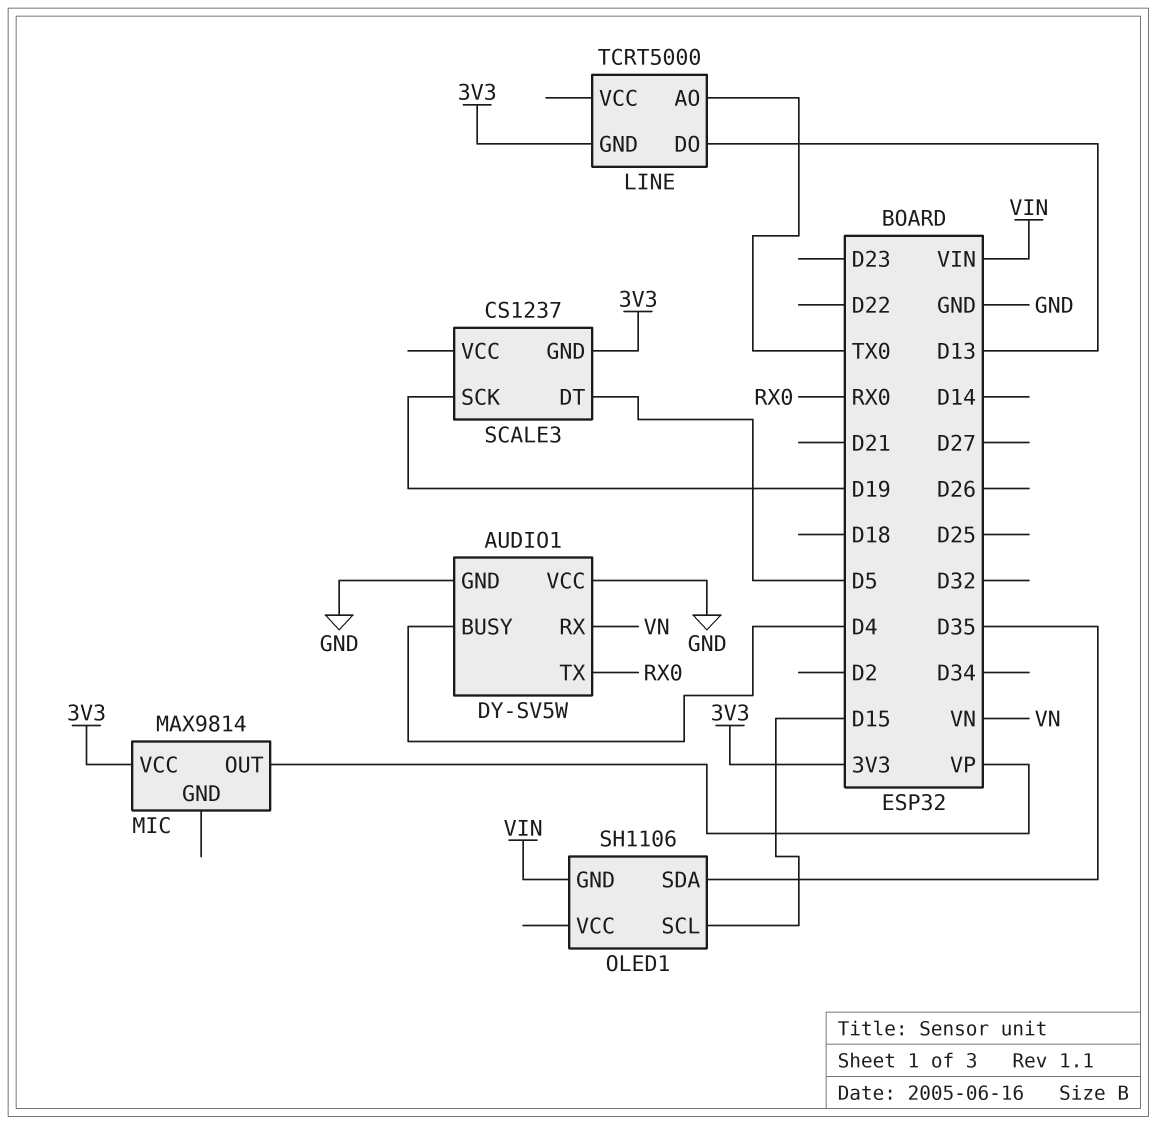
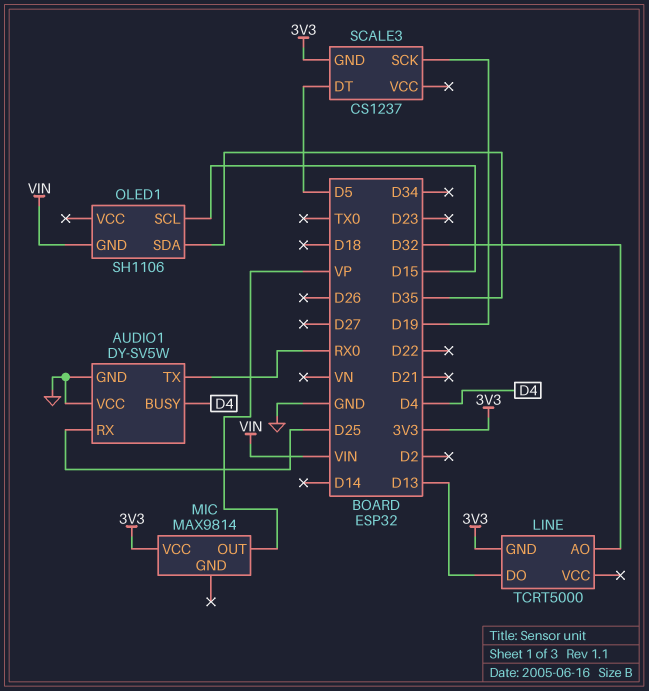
AUDIO1 pin RX: VN -> D25
LINE pin AO: TX0 -> D32

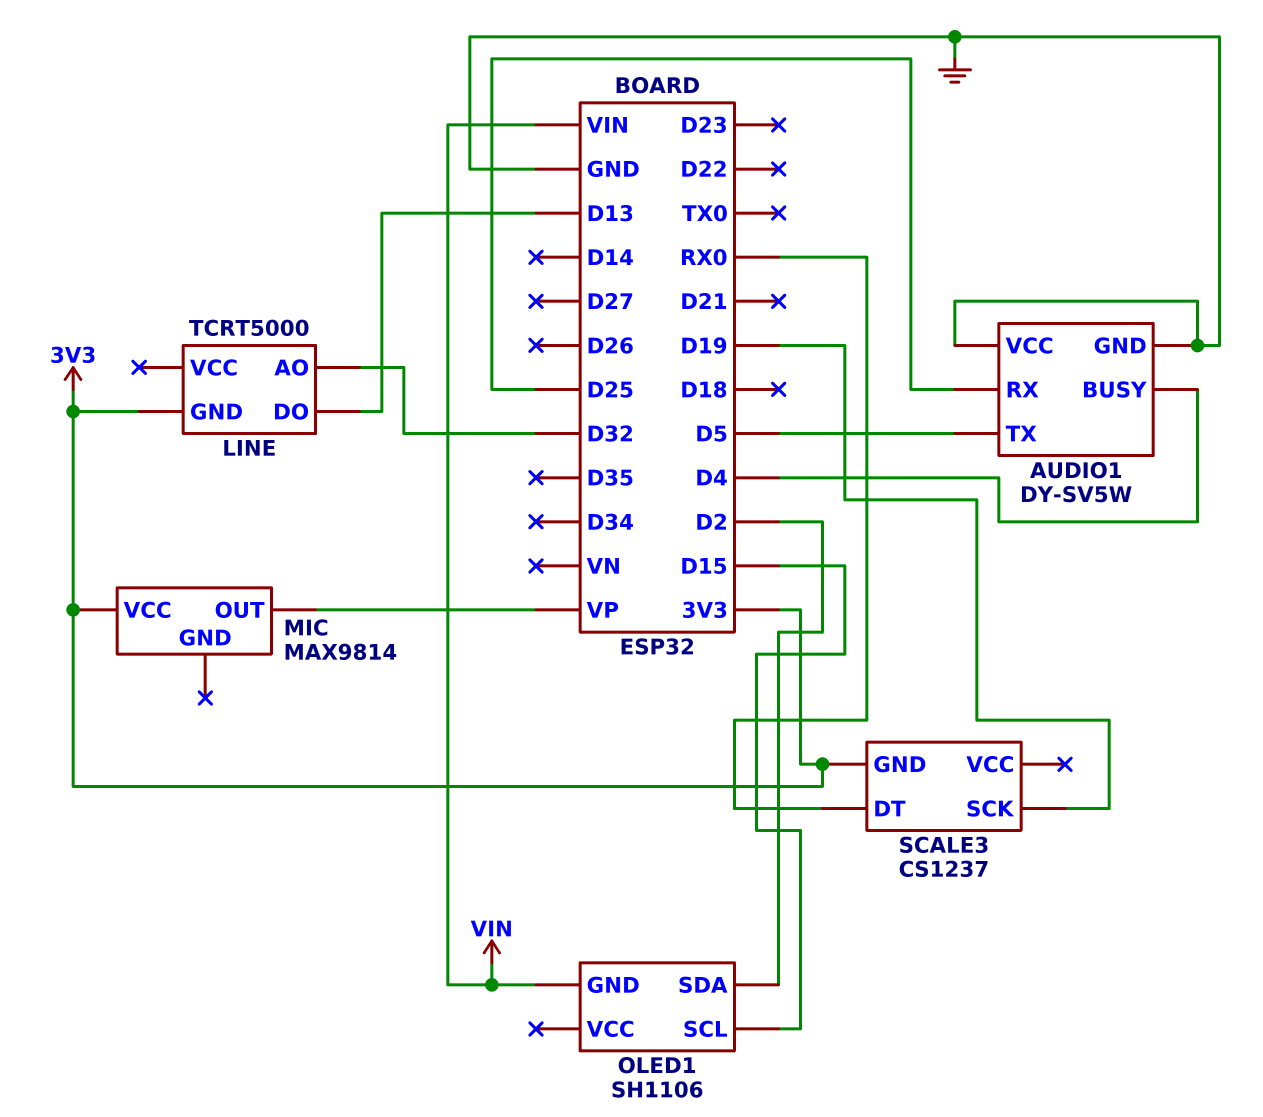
AUDIO1 pin TX: RX0 -> D5
OLED1 pin SDA: D35 -> D2
SCALE3 pin DT: D5 -> RX0

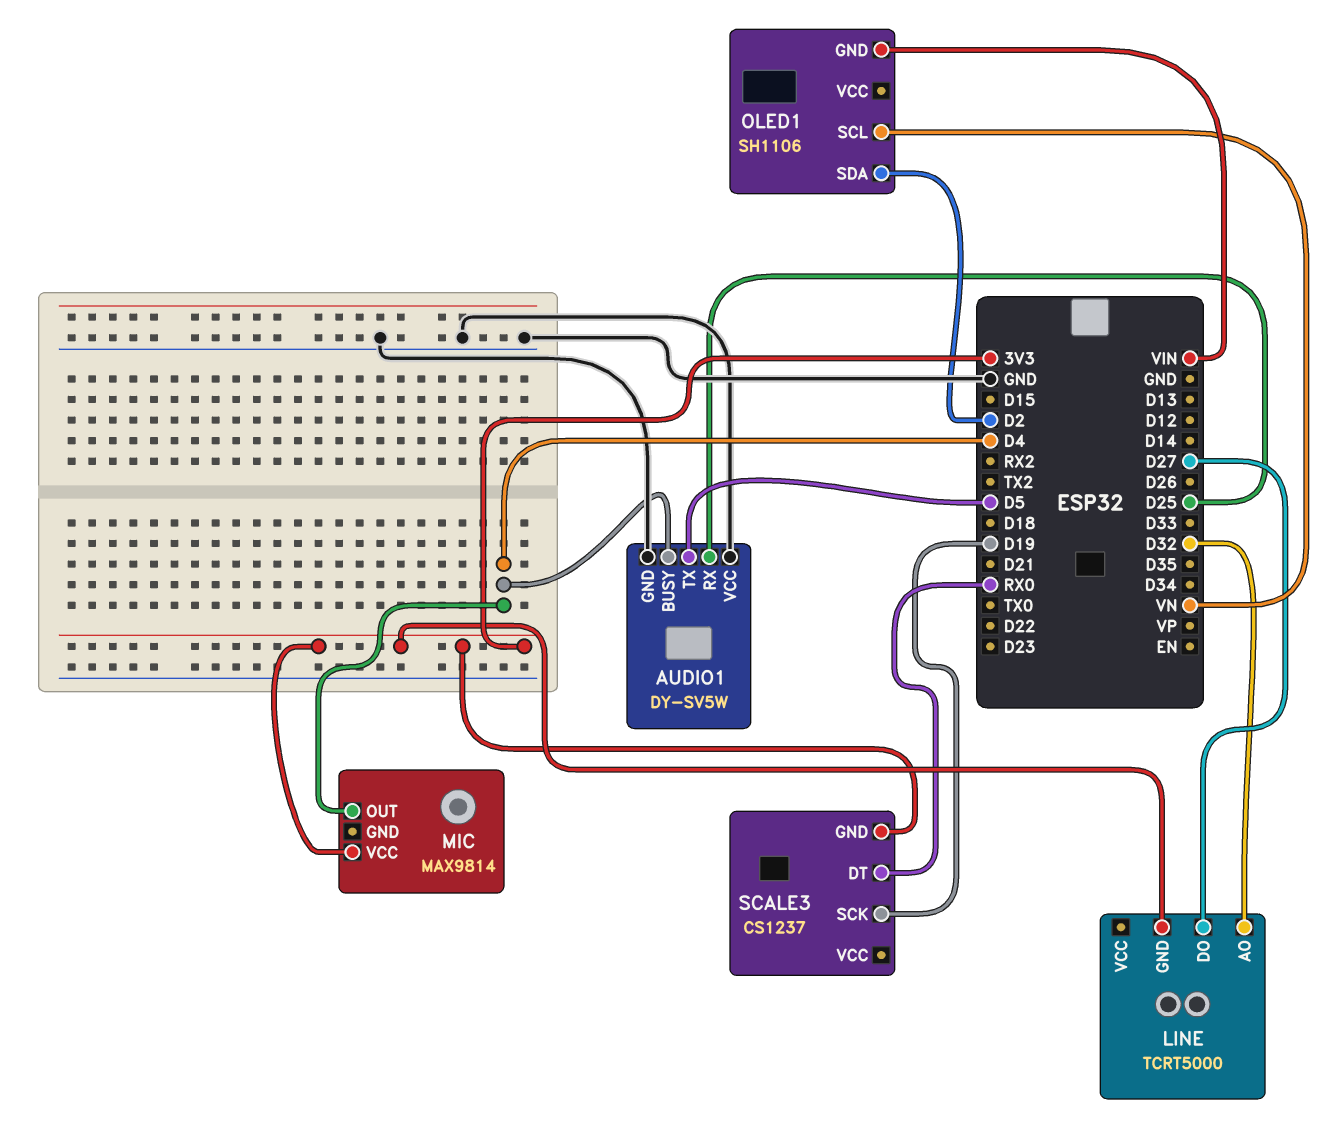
LINE pin DO: D13 -> D27
MIC pin OUT: VP -> D4
OLED1 pin SCL: D15 -> VN

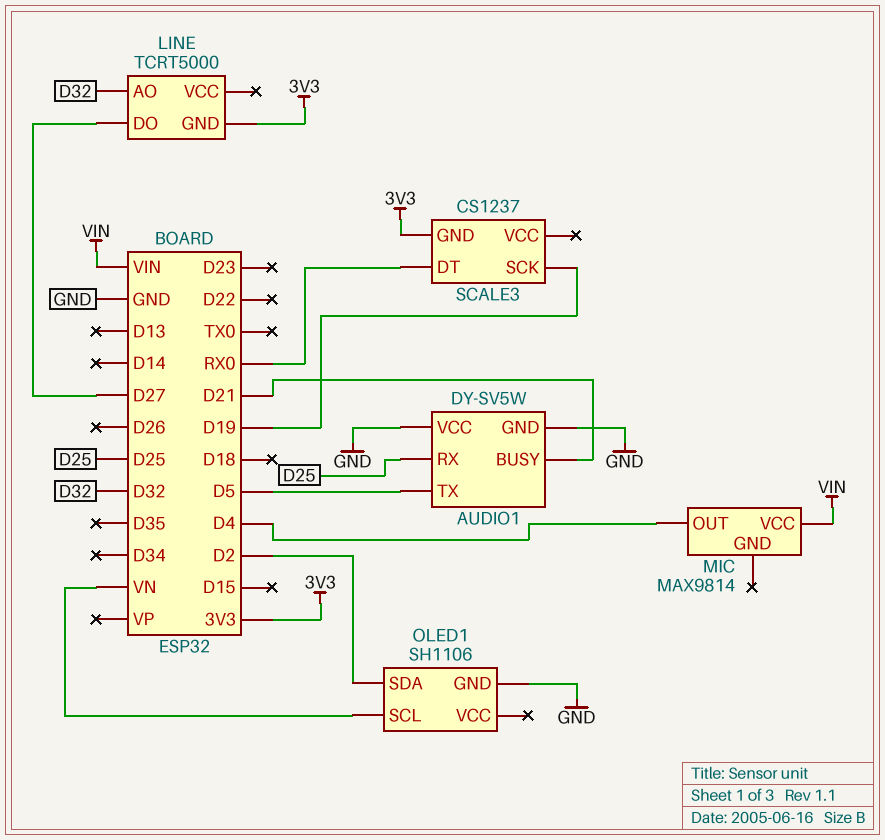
AUDIO1 pin BUSY: D4 -> D21
MIC pin VCC: 3V3 -> VIN
OLED1 pin GND: VIN -> GND

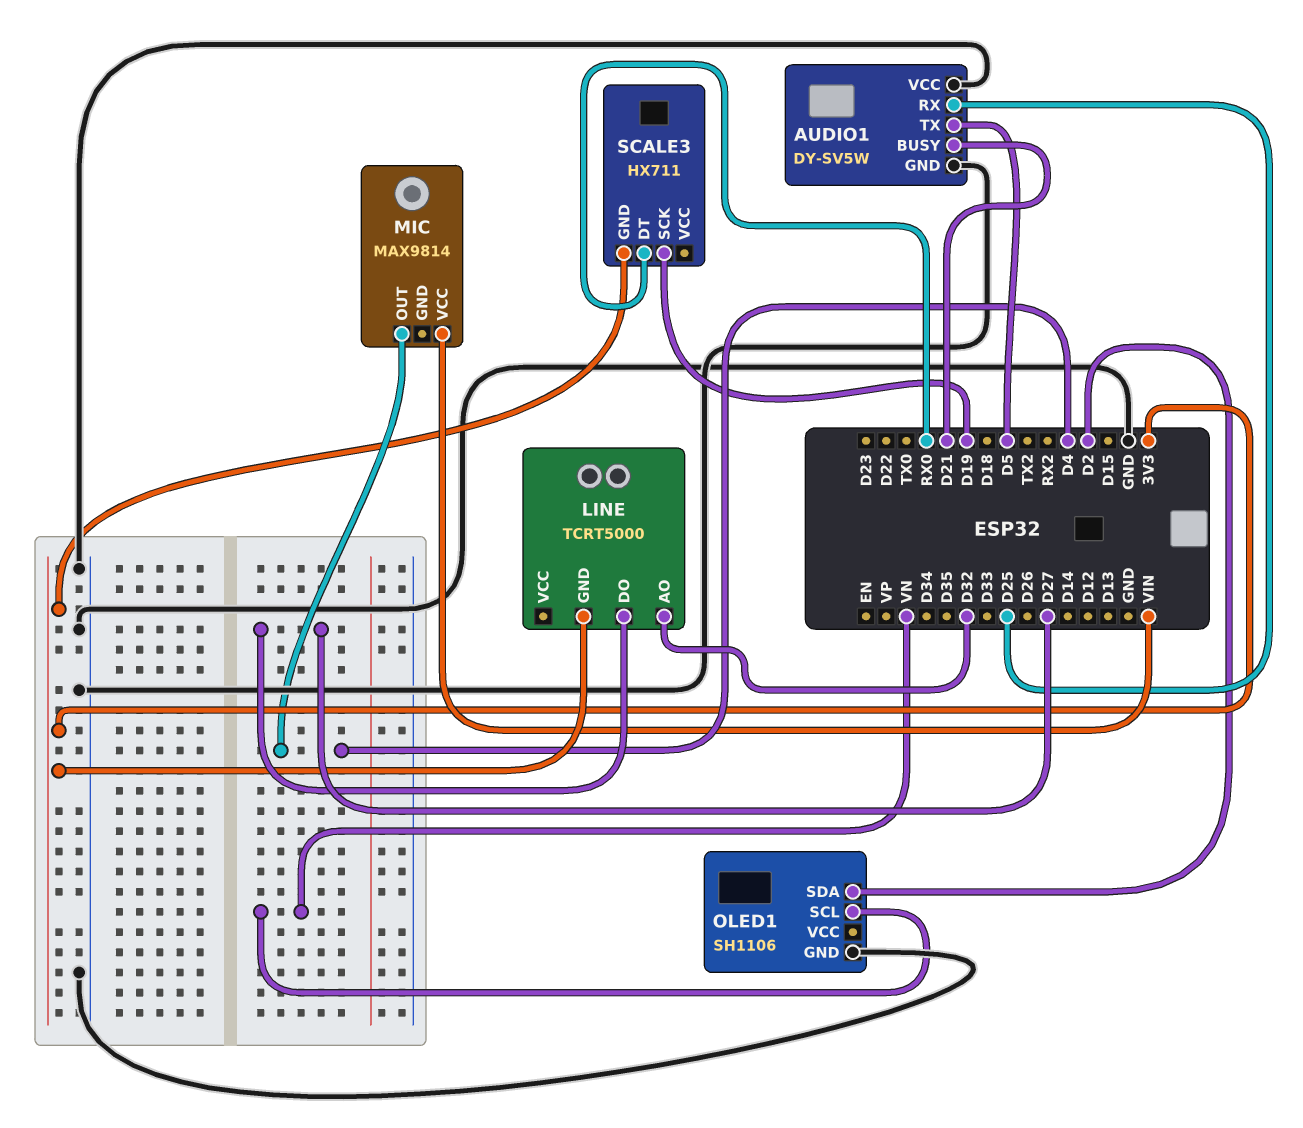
SCALE3: CS1237 -> HX711

